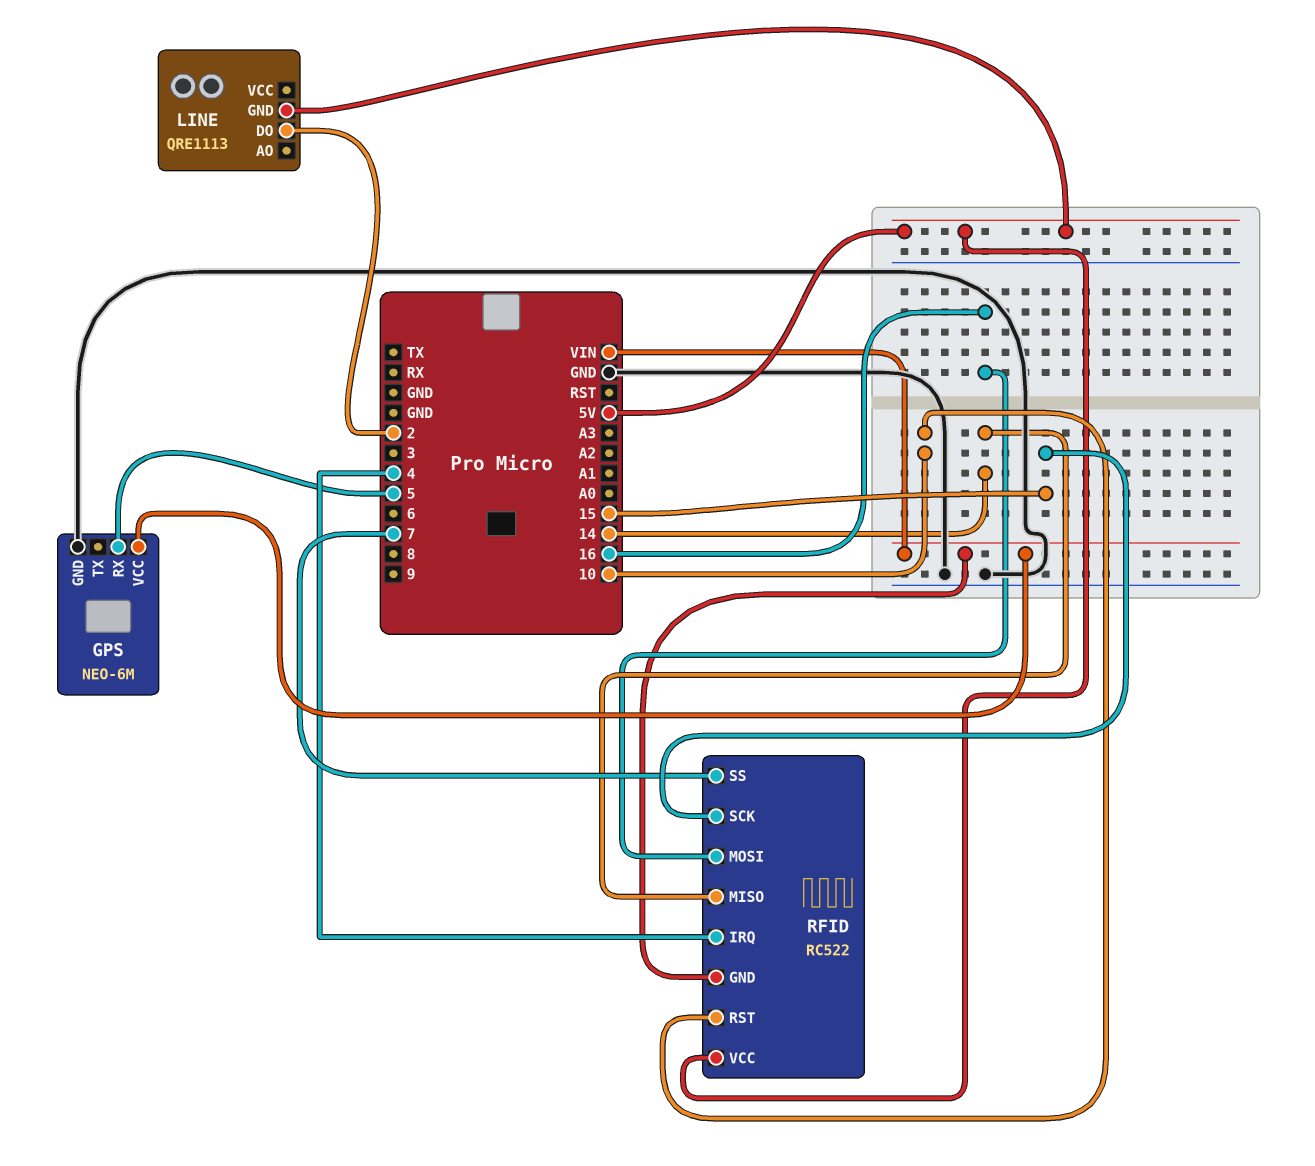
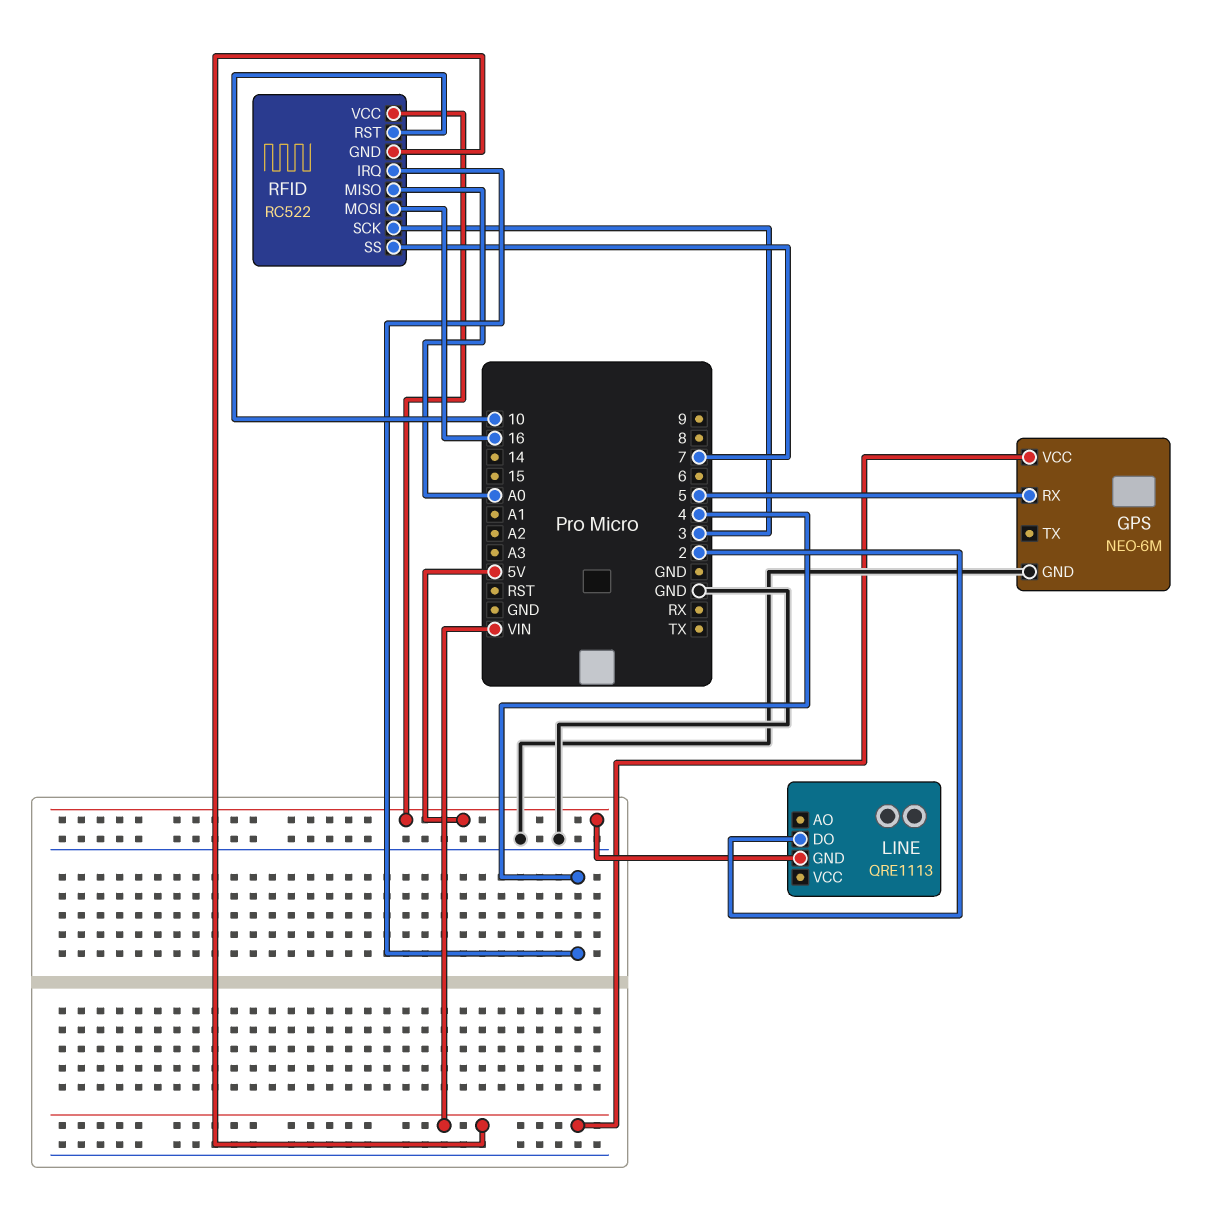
RFID pin MISO: 14 -> A0
RFID pin SCK: 15 -> 3

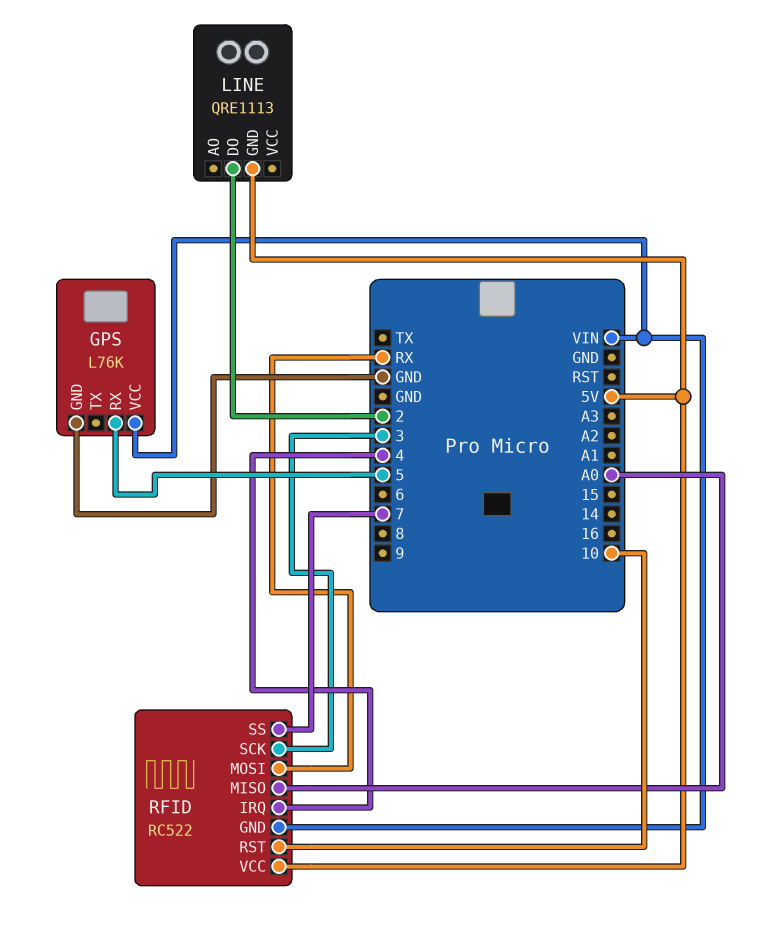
GPS: NEO-6M -> L76K
RFID pin MOSI: 16 -> RX

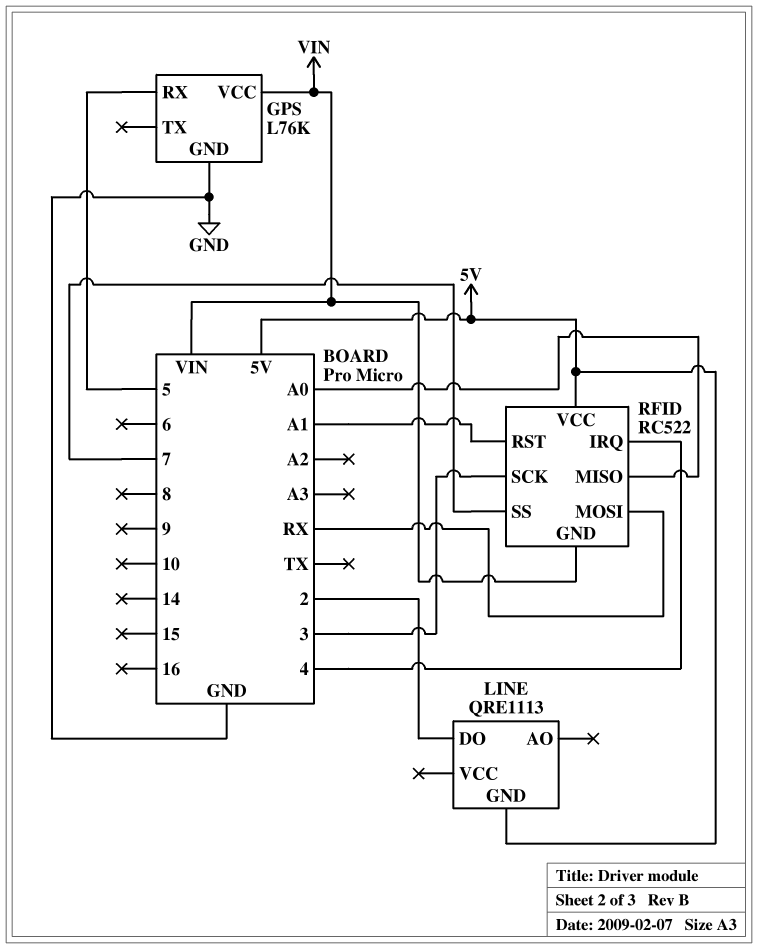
RFID pin RST: 10 -> A1

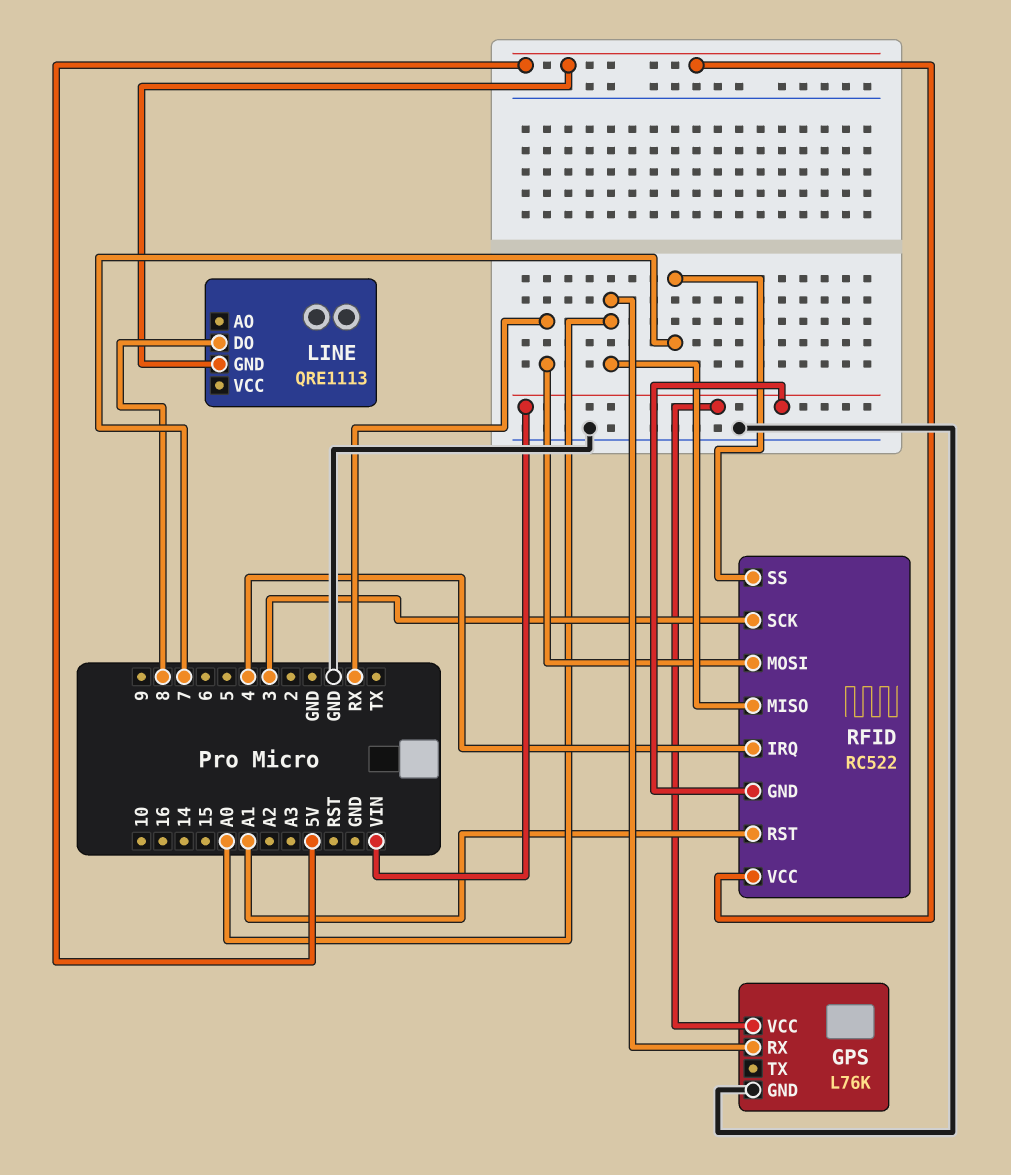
GPS pin RX: 5 -> A0
LINE pin DO: 2 -> 8

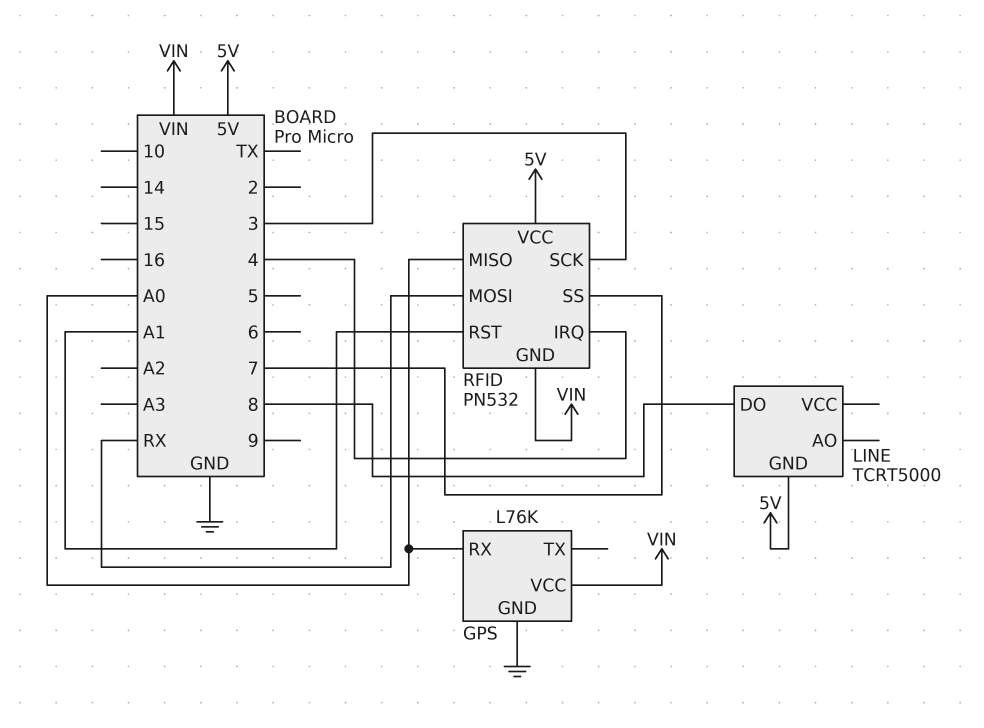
LINE: QRE1113 -> TCRT5000
RFID: RC522 -> PN532

